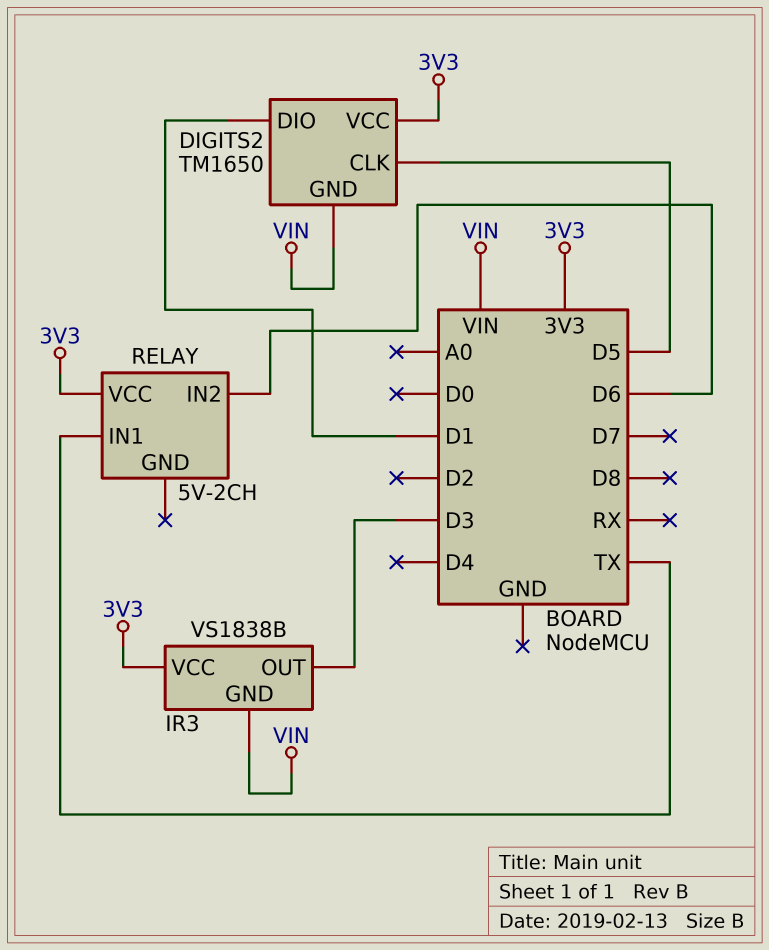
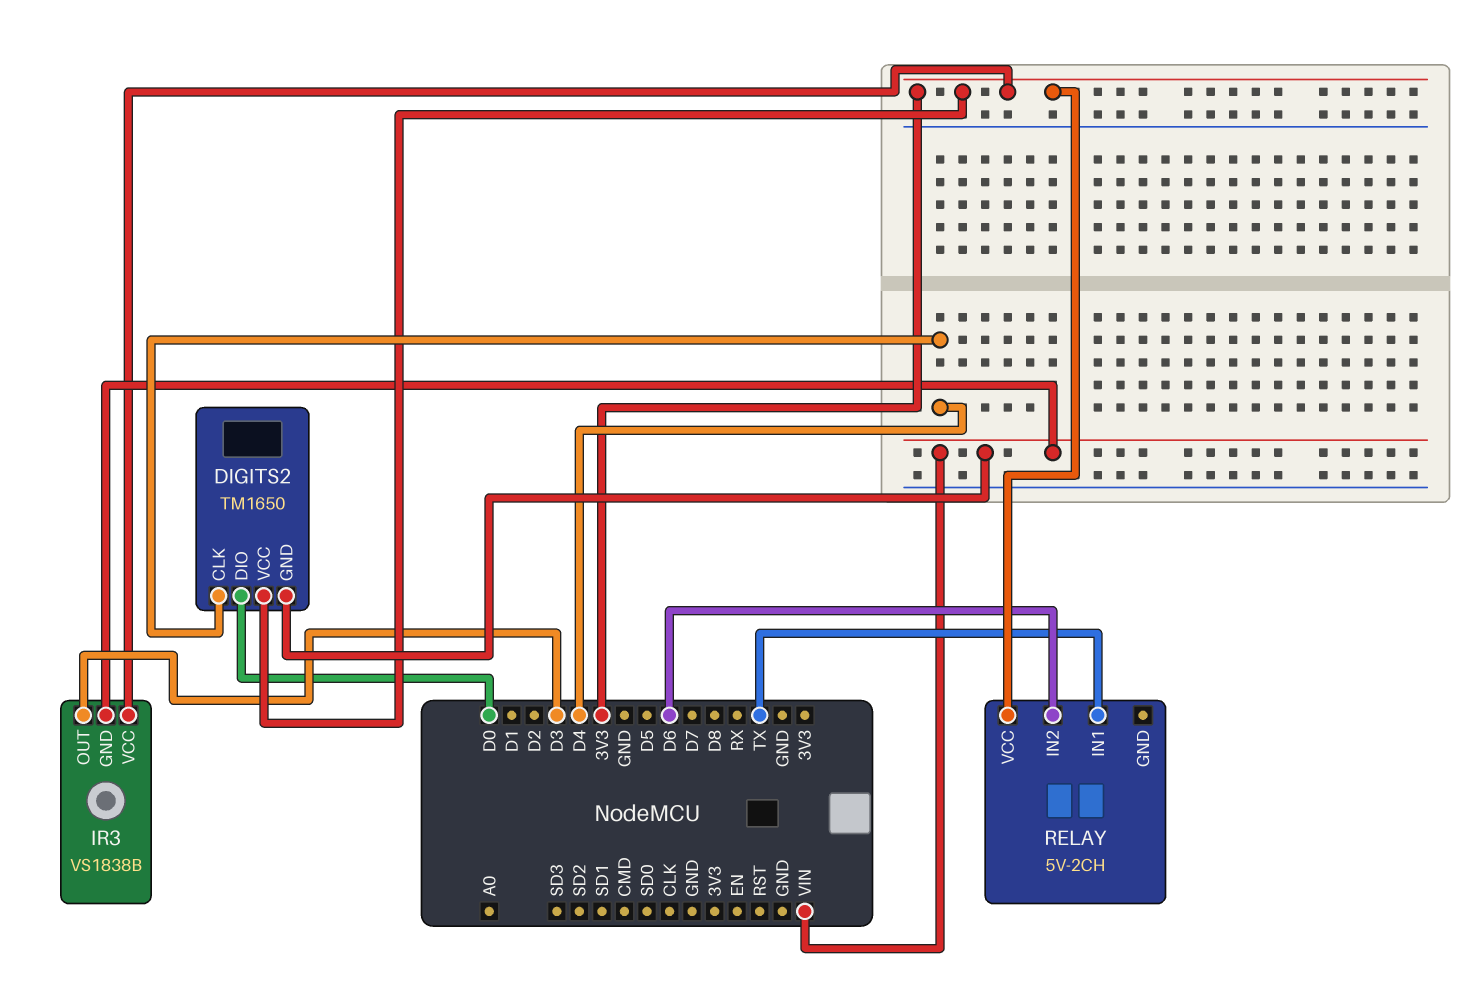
DIGITS2 pin CLK: D5 -> D4
DIGITS2 pin DIO: D1 -> D0

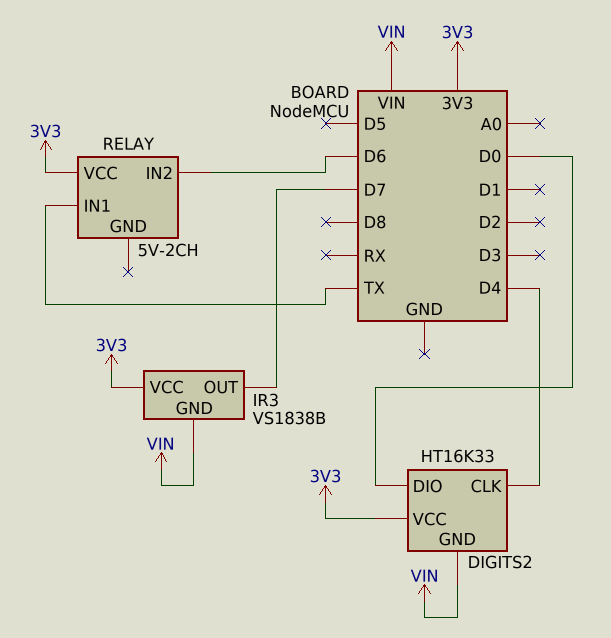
DIGITS2: TM1650 -> HT16K33
IR3 pin OUT: D3 -> D7

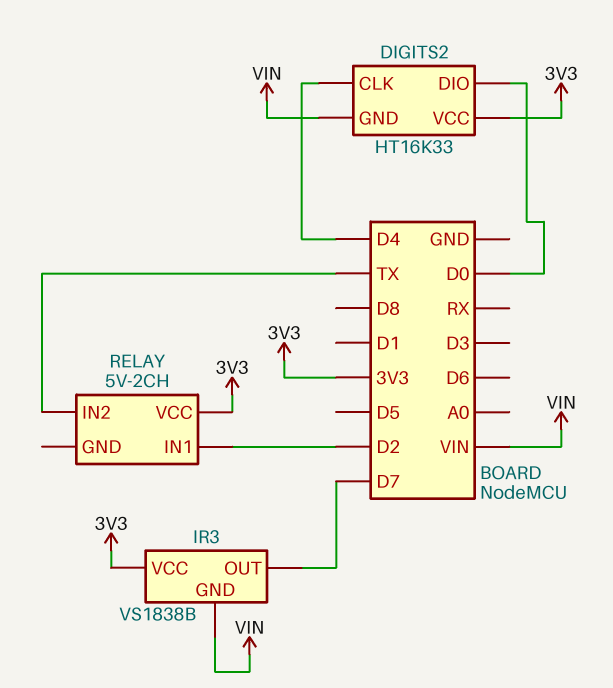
RELAY pin IN1: TX -> D2
RELAY pin IN2: D6 -> TX

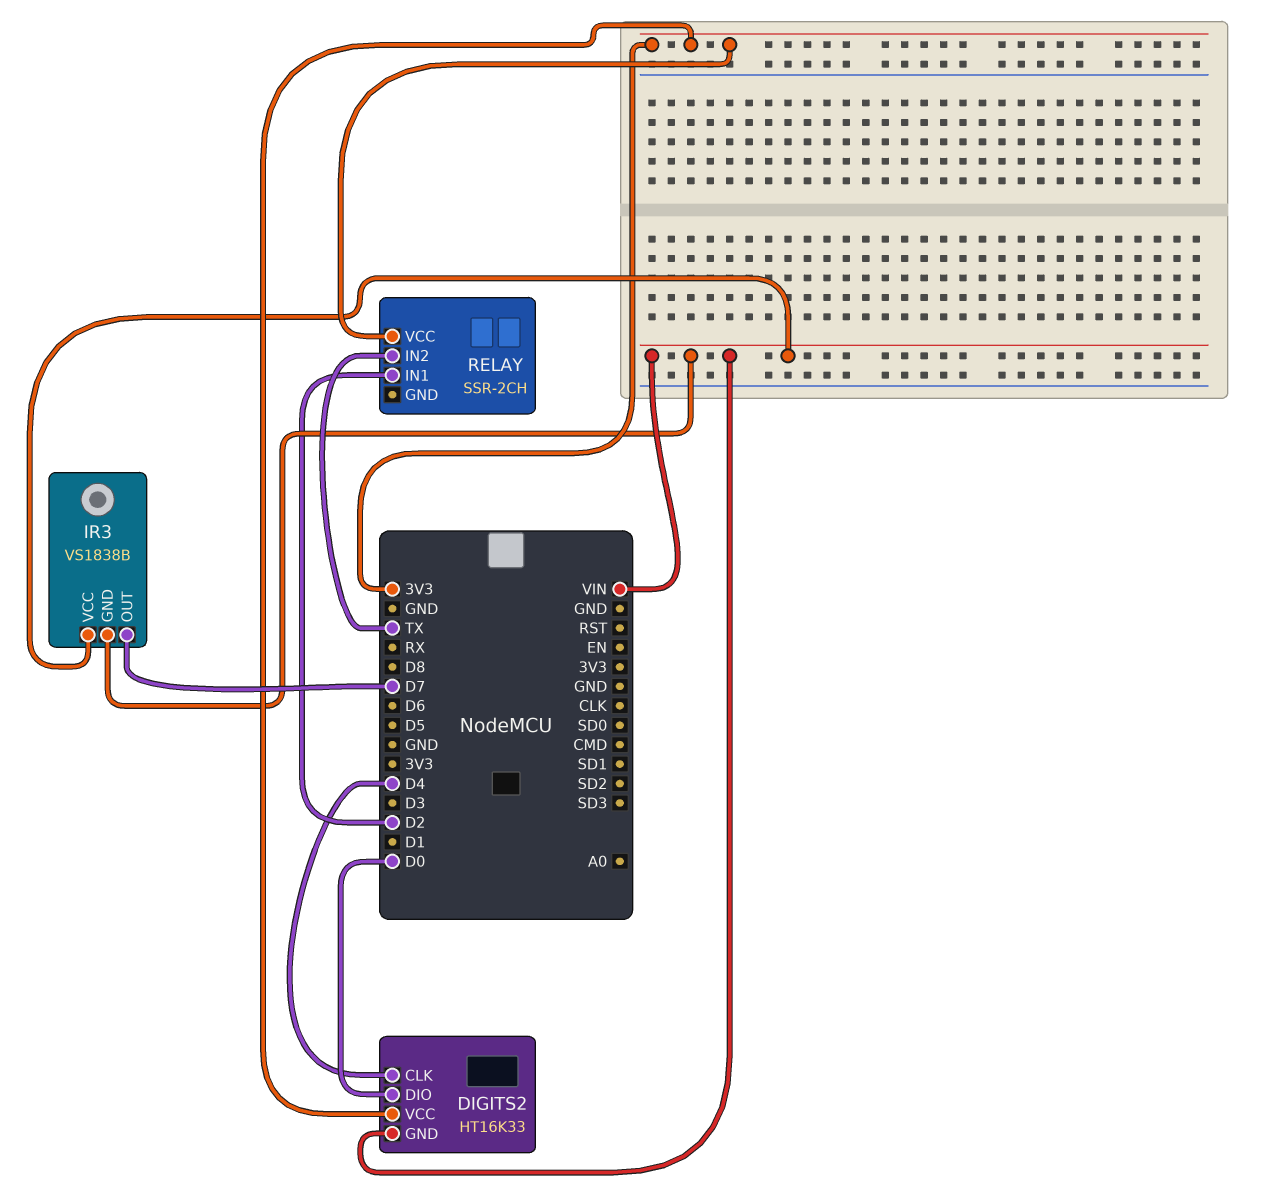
IR3 pin VCC: 3V3 -> VIN
RELAY: 5V-2CH -> SSR-2CH

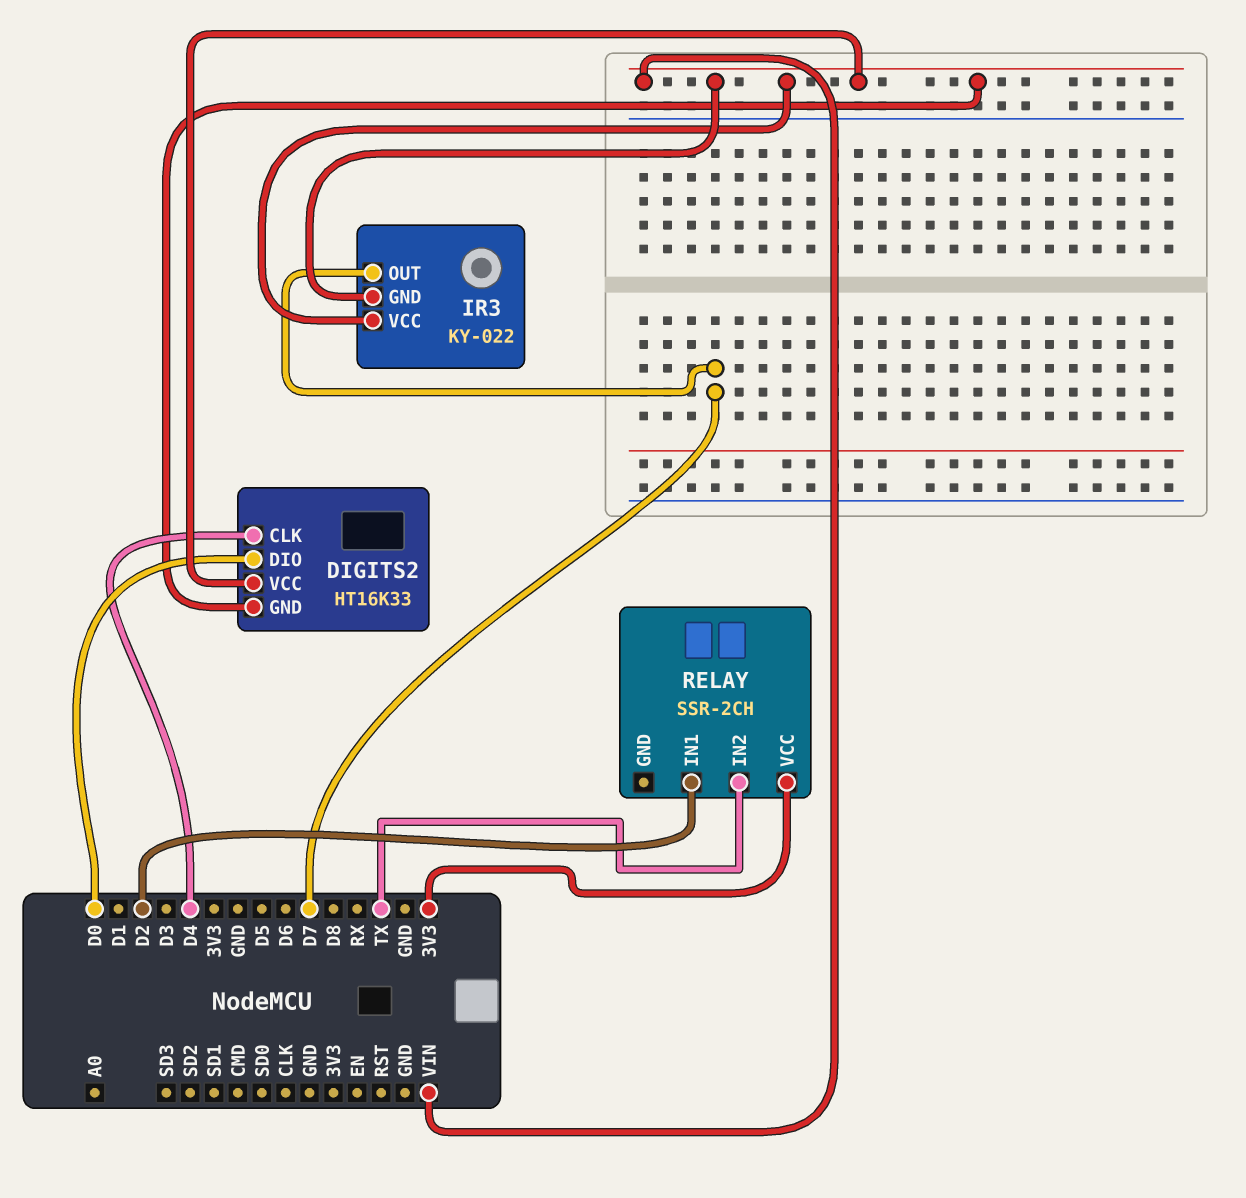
DIGITS2 pin VCC: 3V3 -> VIN
IR3: VS1838B -> KY-022

